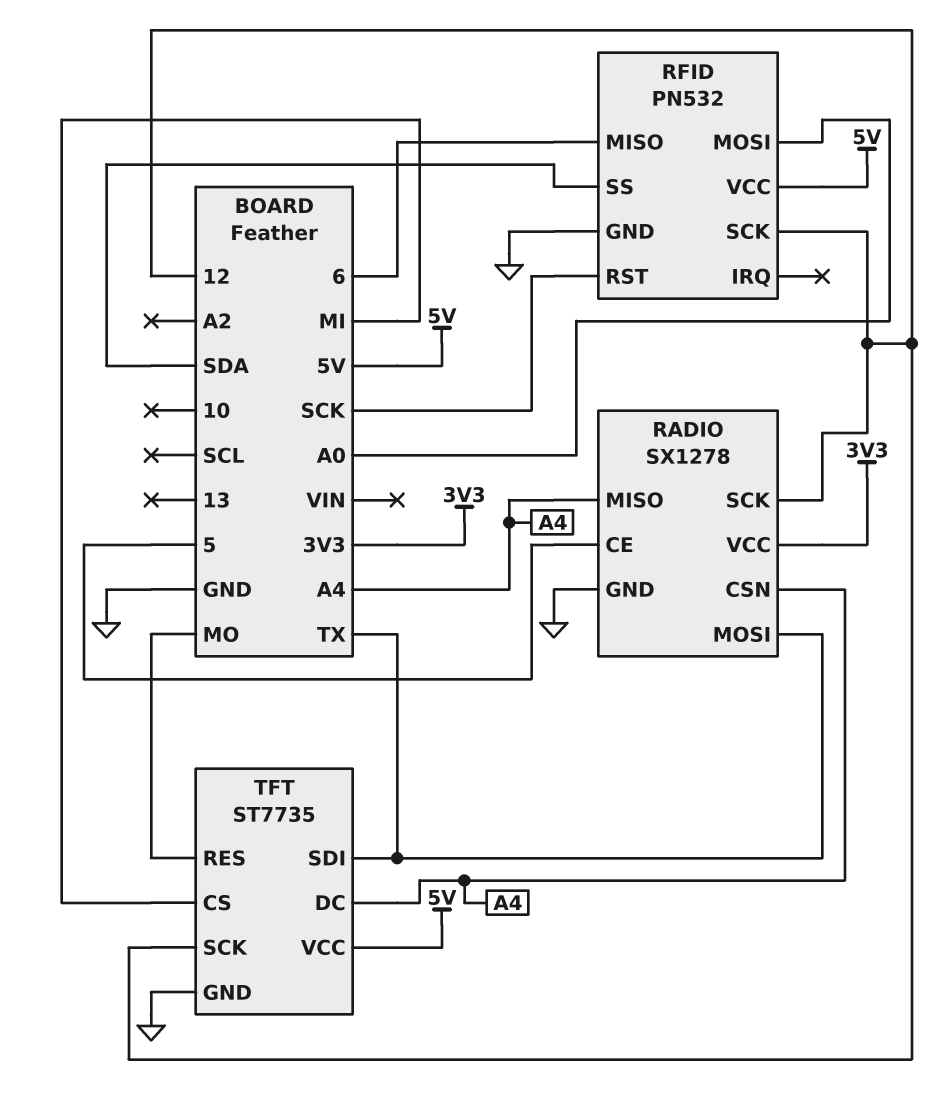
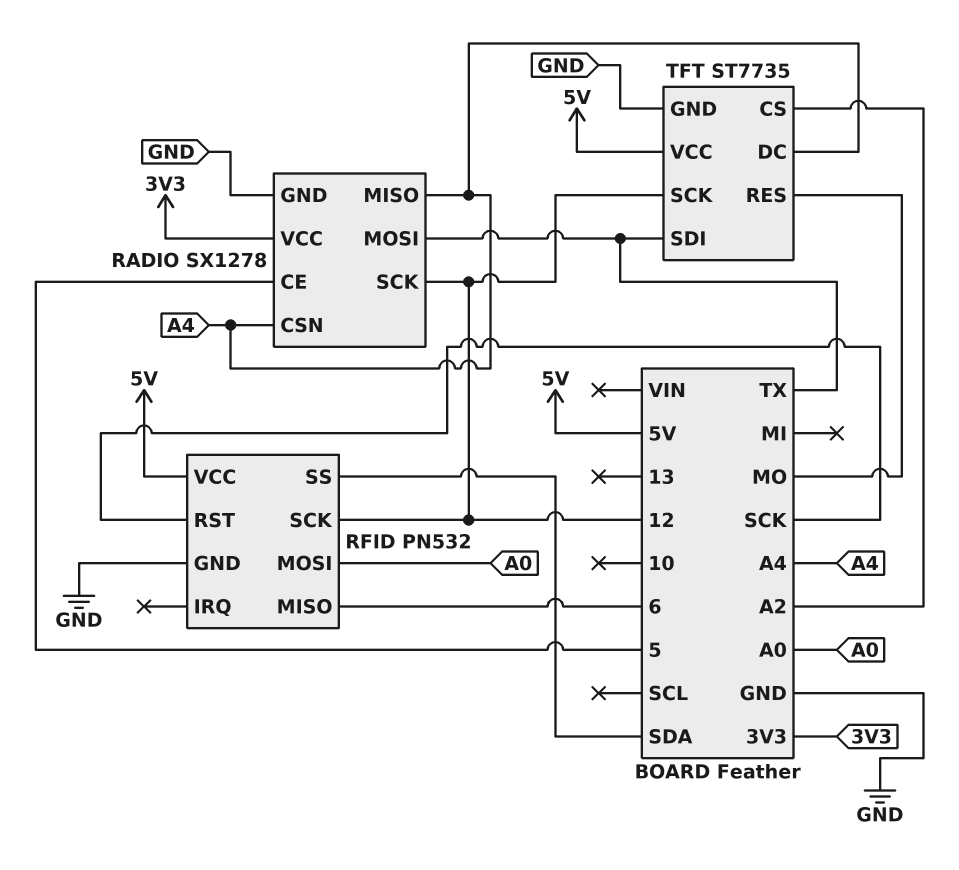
TFT pin CS: MI -> A2

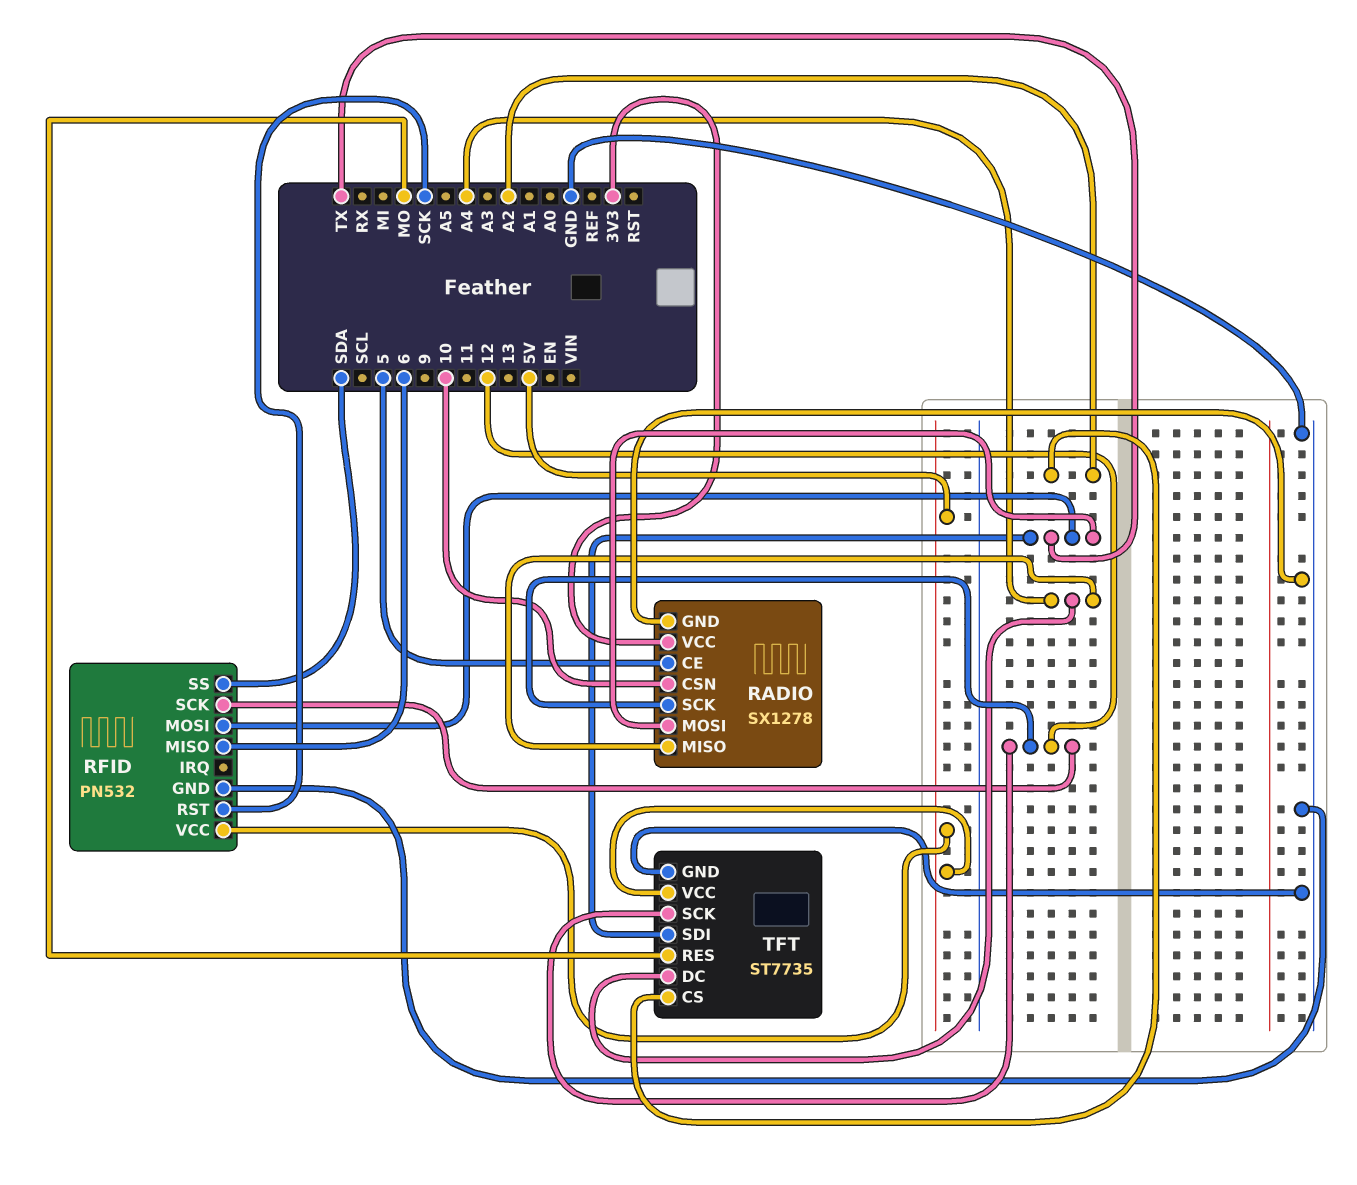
RADIO pin CSN: A4 -> 10
RFID pin MOSI: A0 -> TX

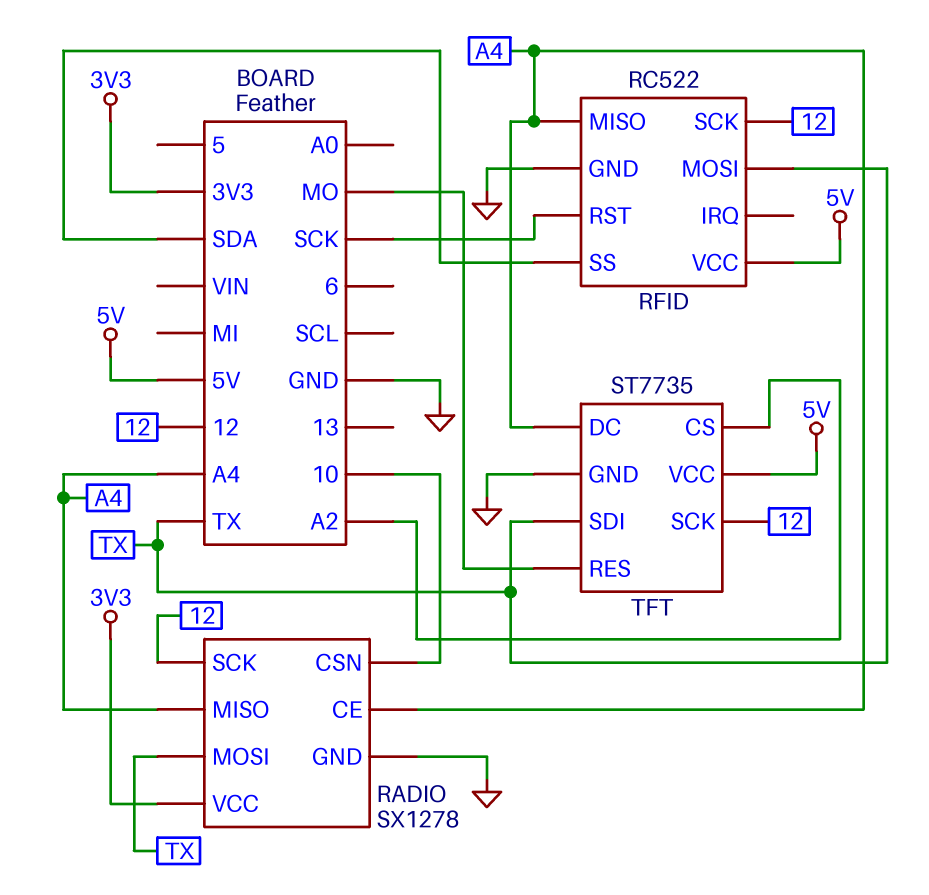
RADIO pin CE: 5 -> A4
RFID: PN532 -> RC522
RFID pin MISO: 6 -> A4

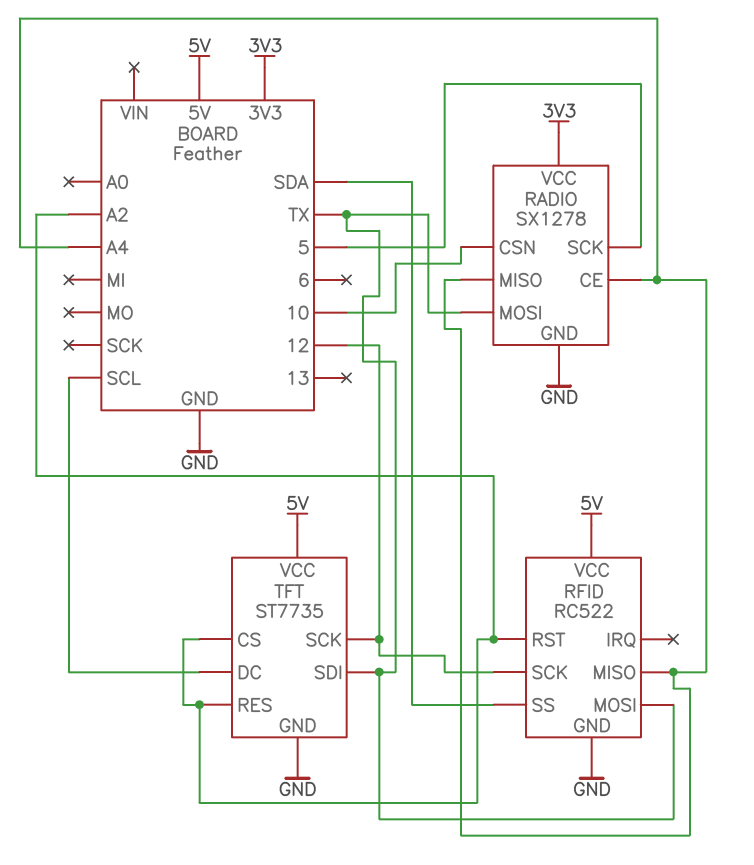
RADIO pin SCK: 12 -> 5
RFID pin RST: SCK -> A2
TFT pin DC: A4 -> SCL
TFT pin RES: MO -> A2

